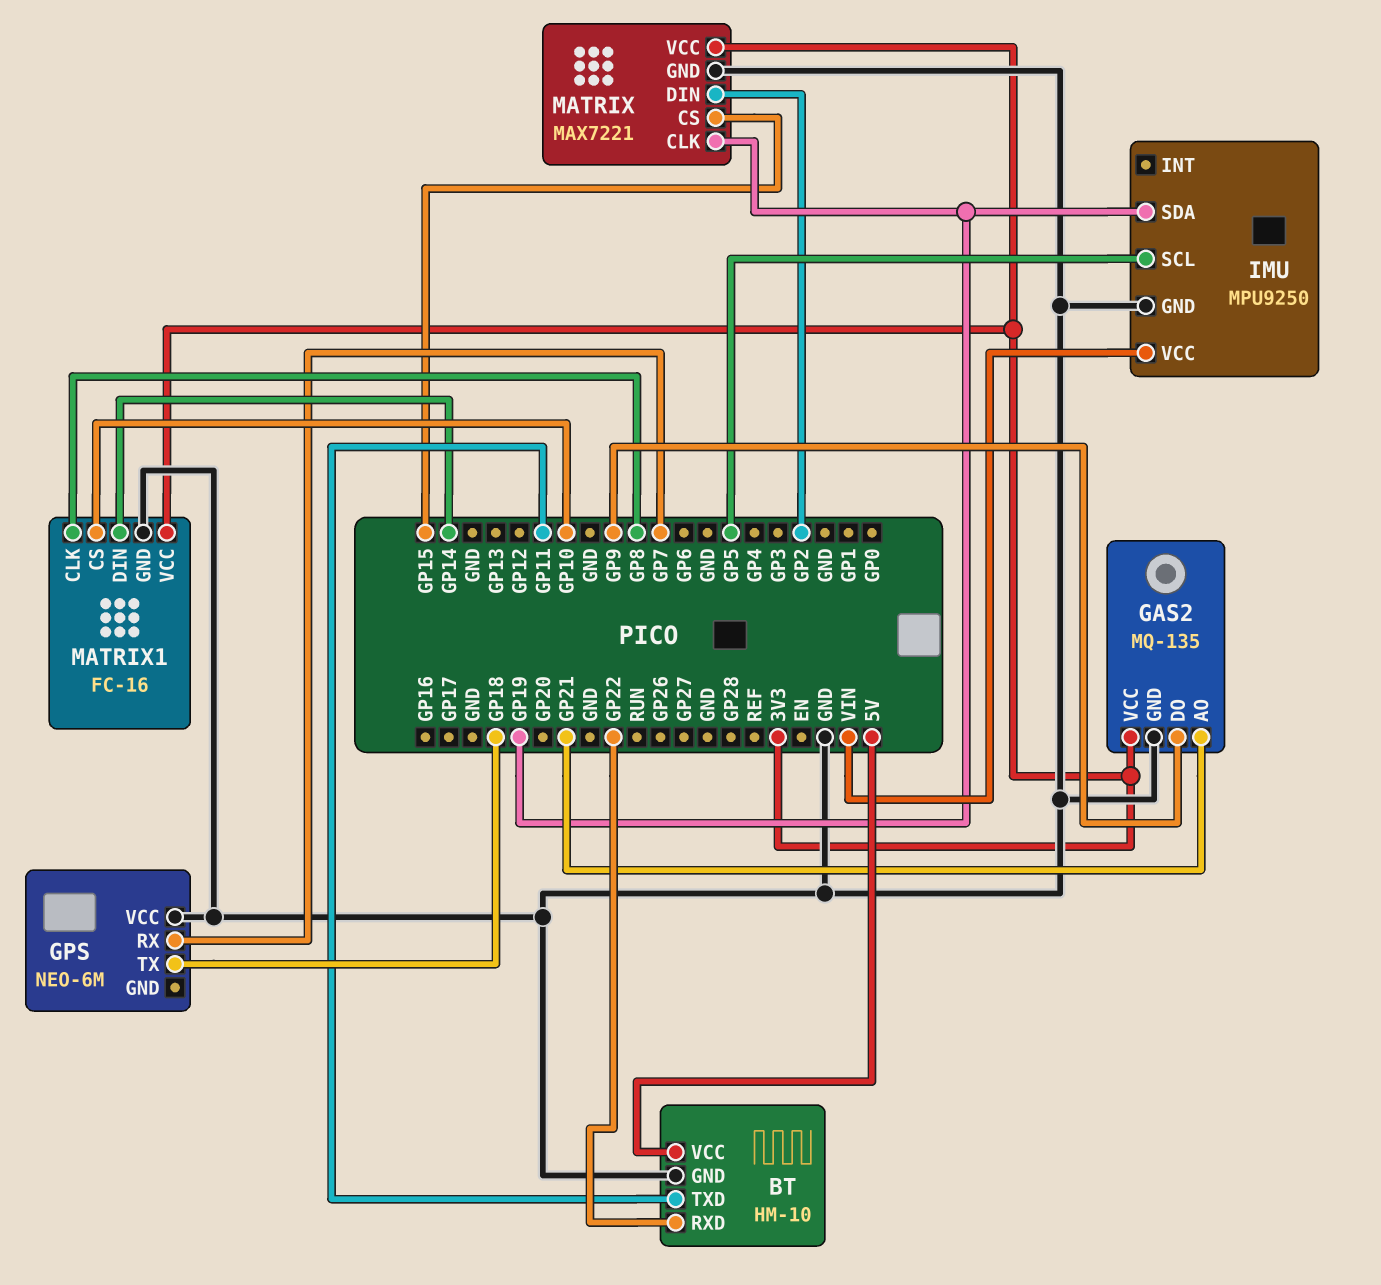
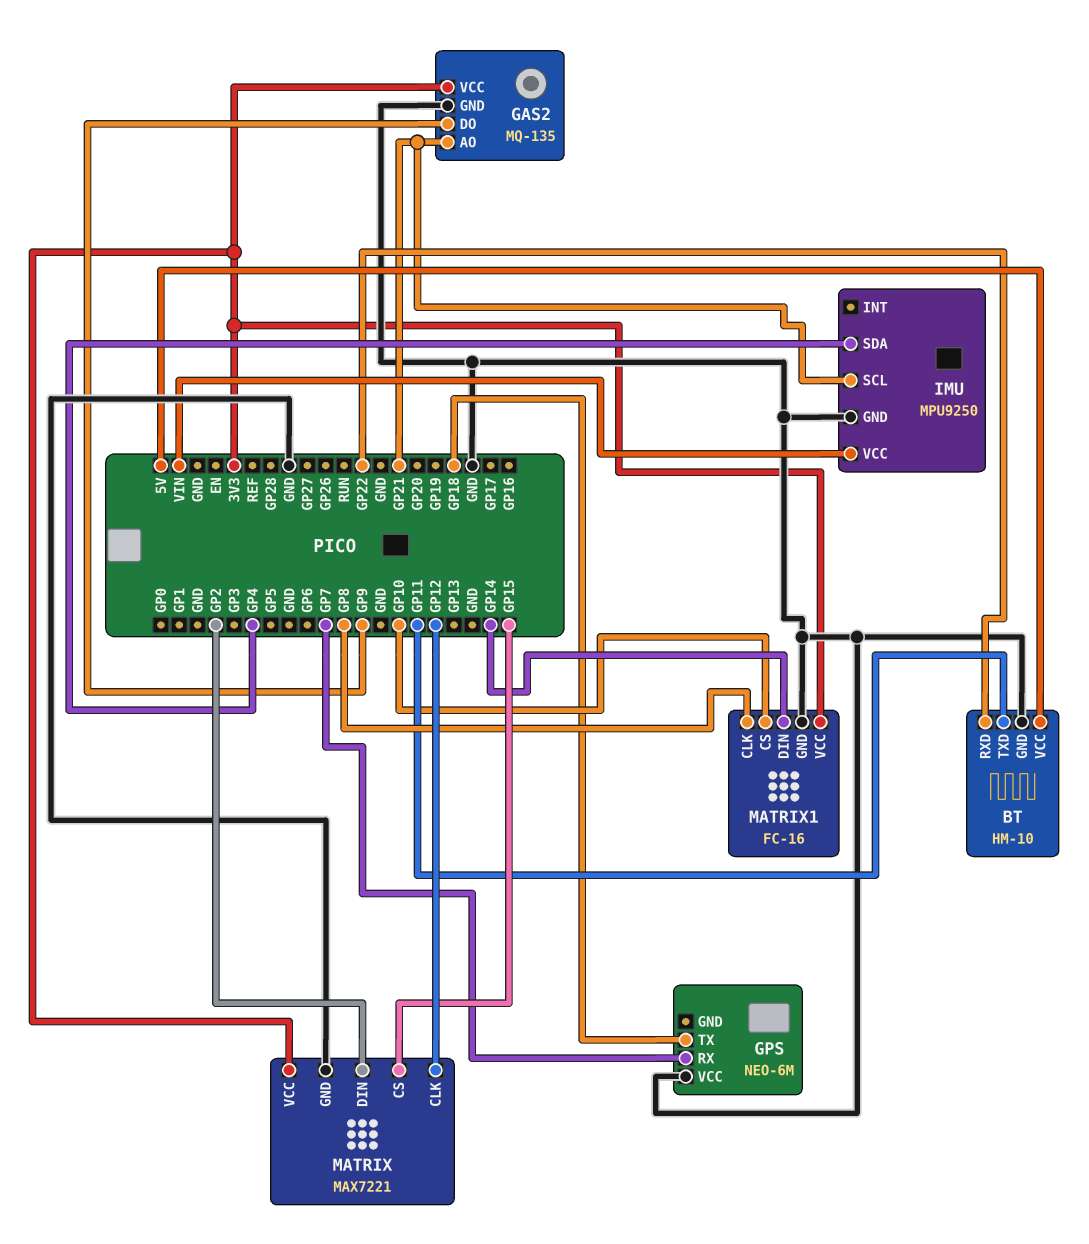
IMU pin SCL: GP5 -> GP21
IMU pin SDA: GP19 -> GP4
MATRIX pin CLK: GP19 -> GP12

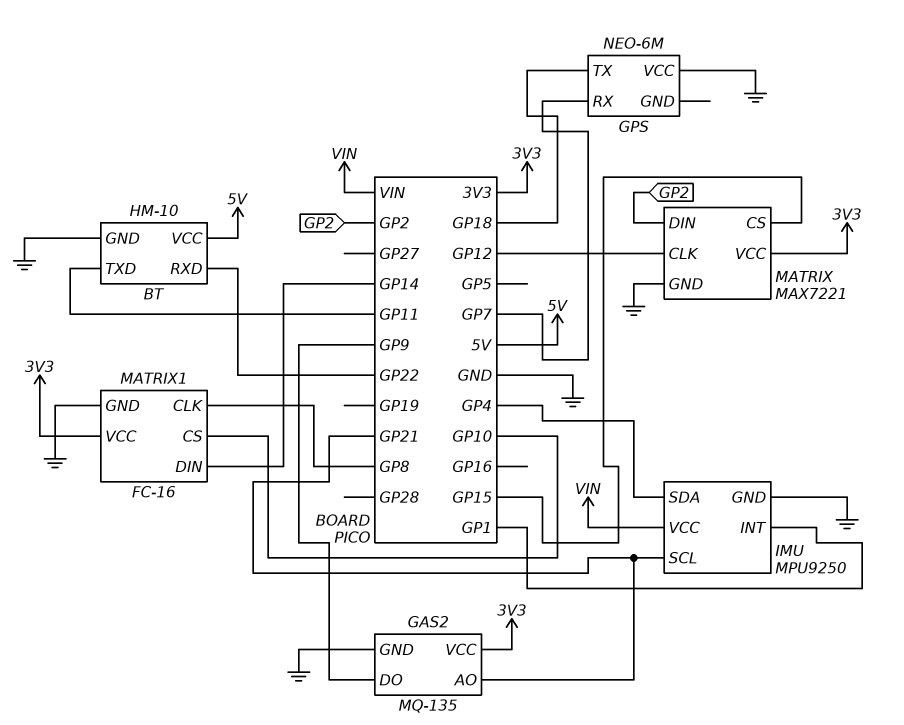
IMU pin INT: none -> GP1

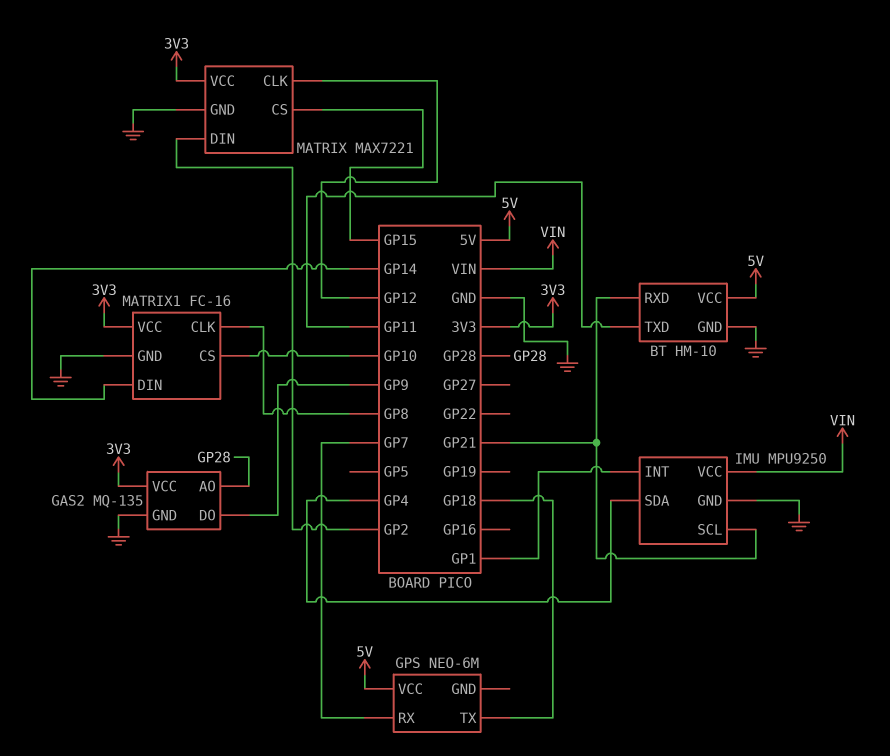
BT pin RXD: GP22 -> GP21
GAS2 pin AO: GP21 -> GP28
GPS pin VCC: GND -> 5V

